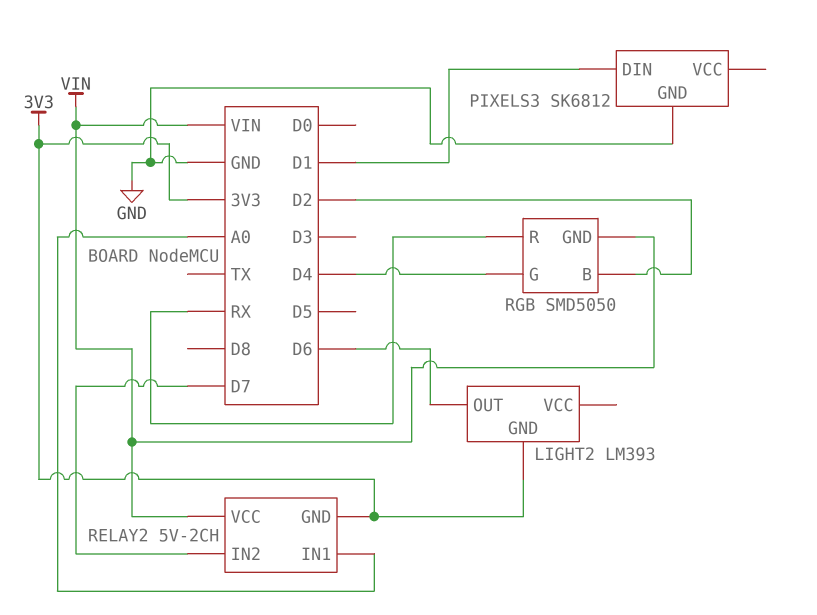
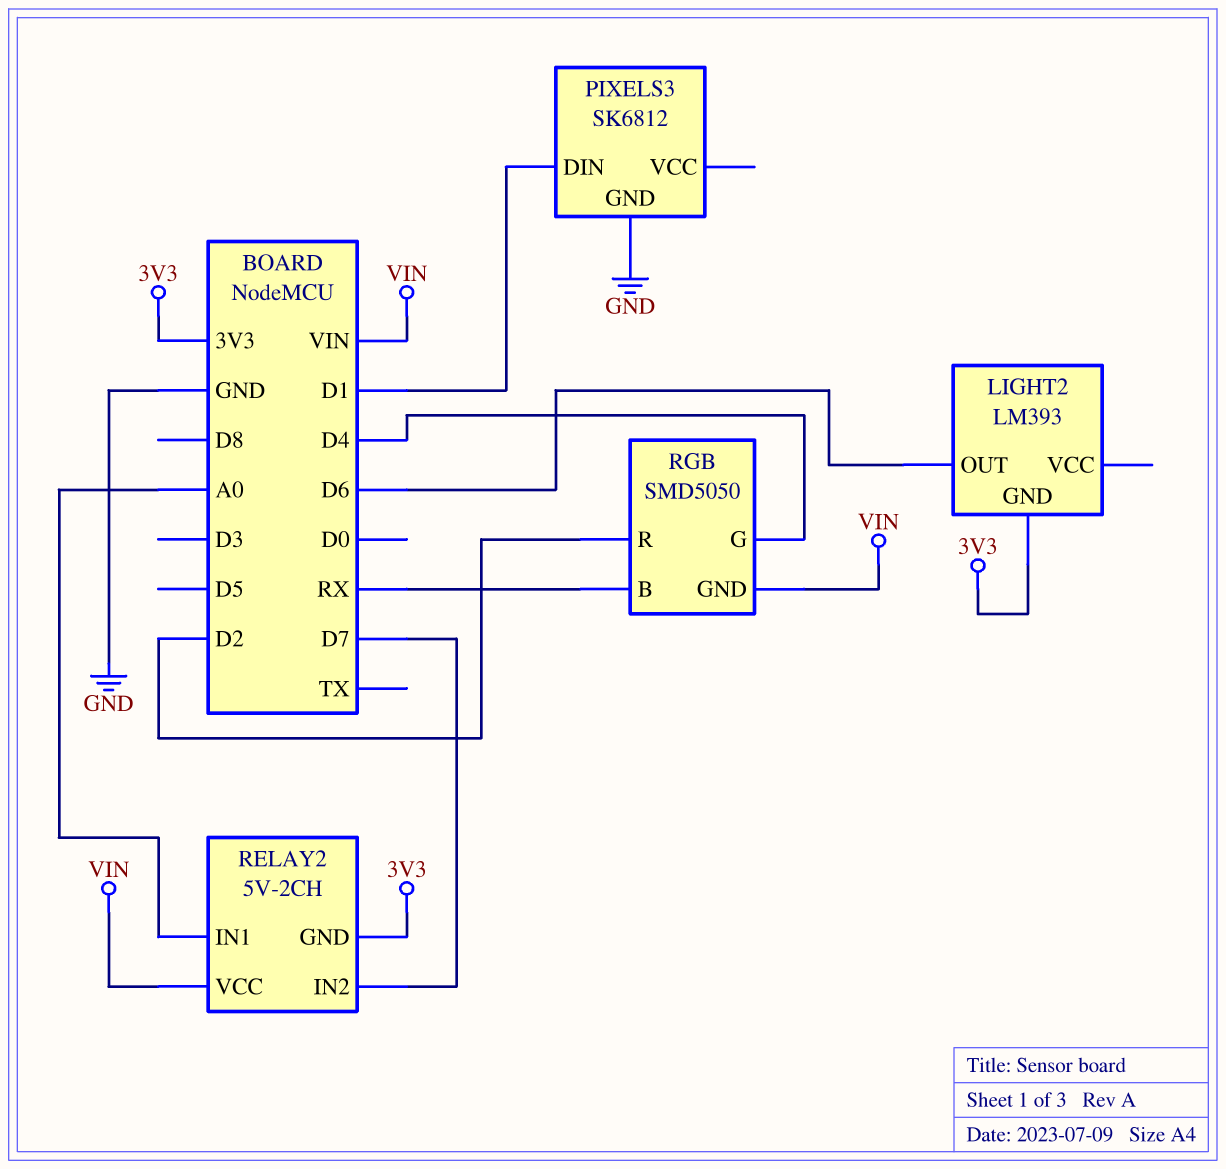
RGB pin B: D2 -> RX
RGB pin R: RX -> D2

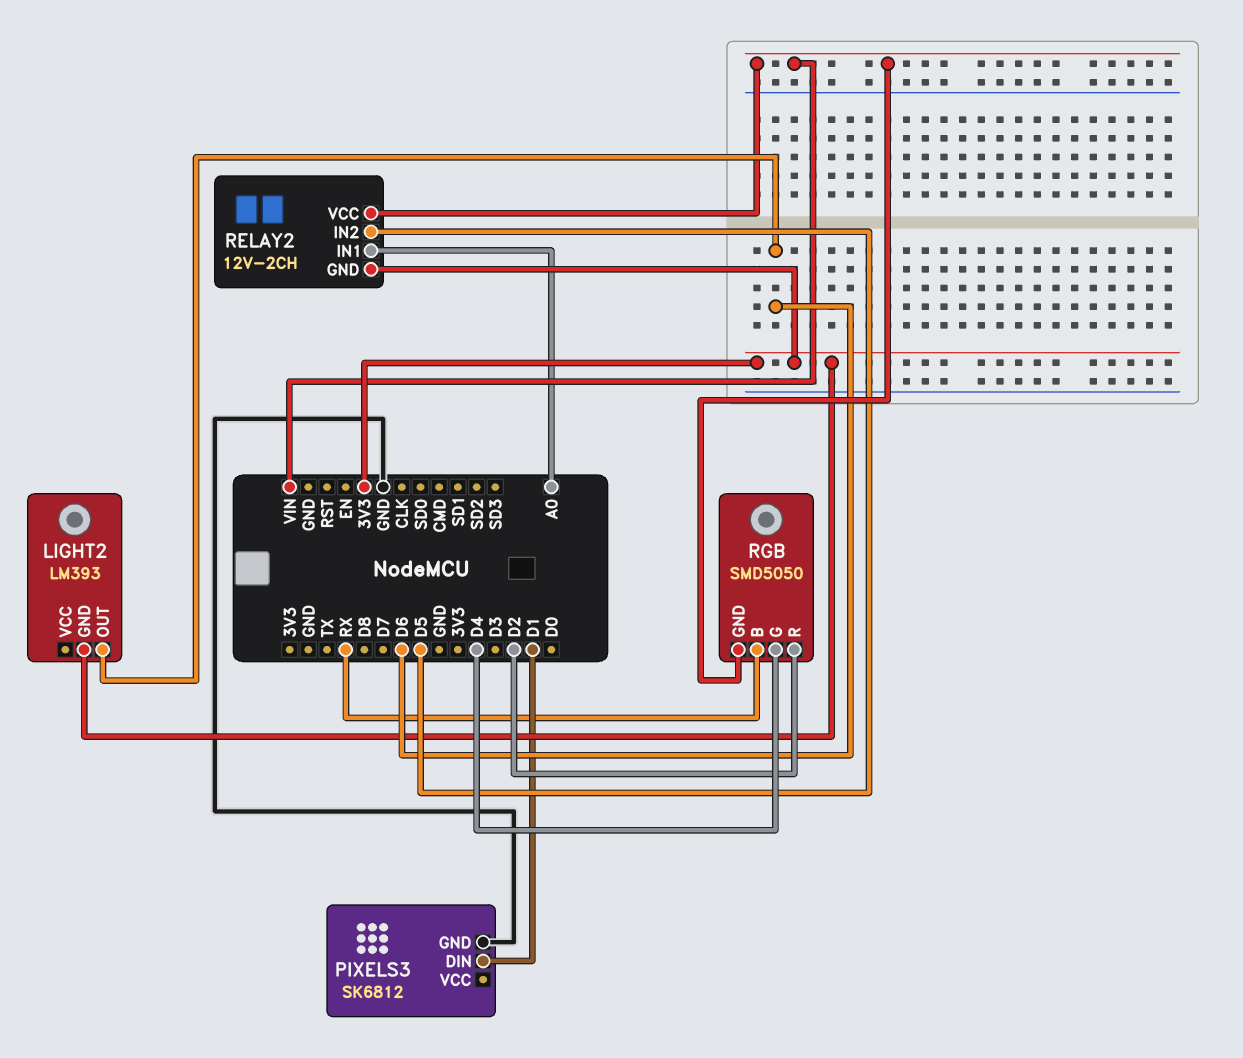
RELAY2: 5V-2CH -> 12V-2CH
RELAY2 pin IN2: D7 -> D5

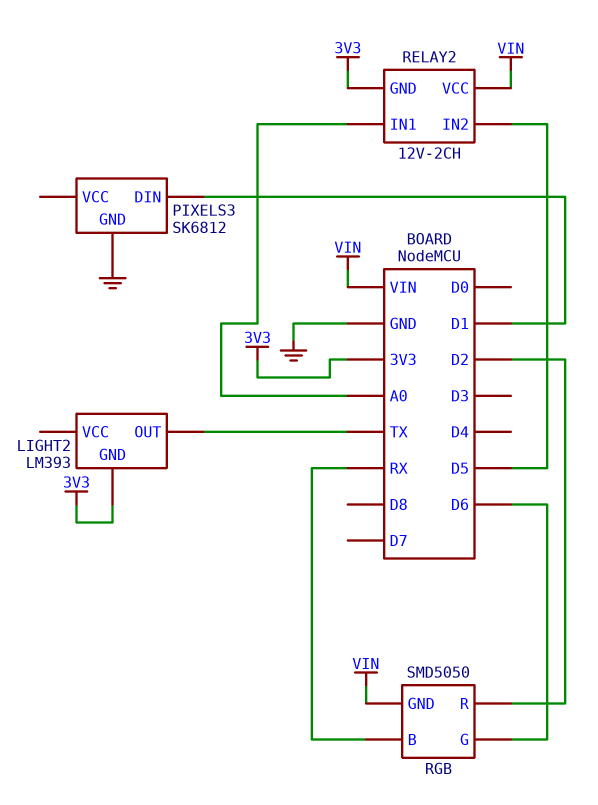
LIGHT2 pin OUT: D6 -> TX
RGB pin G: D4 -> D6

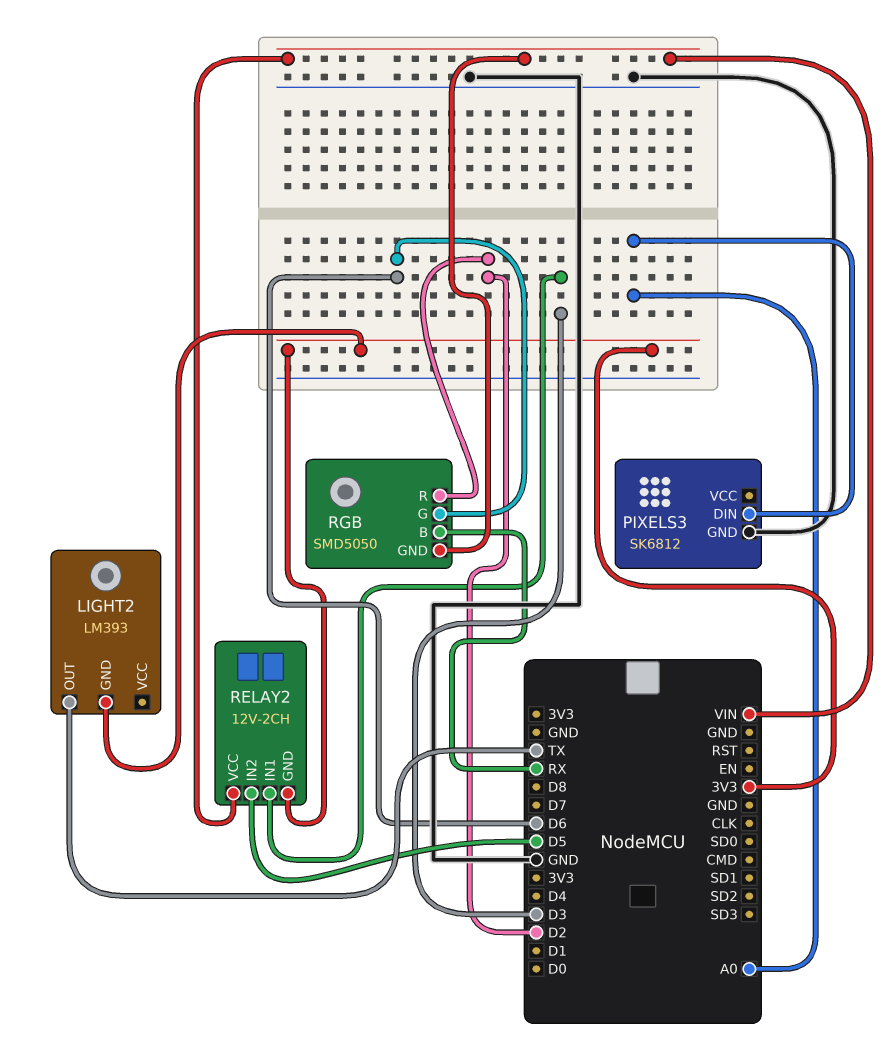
PIXELS3 pin DIN: D1 -> A0
RELAY2 pin IN1: A0 -> D3

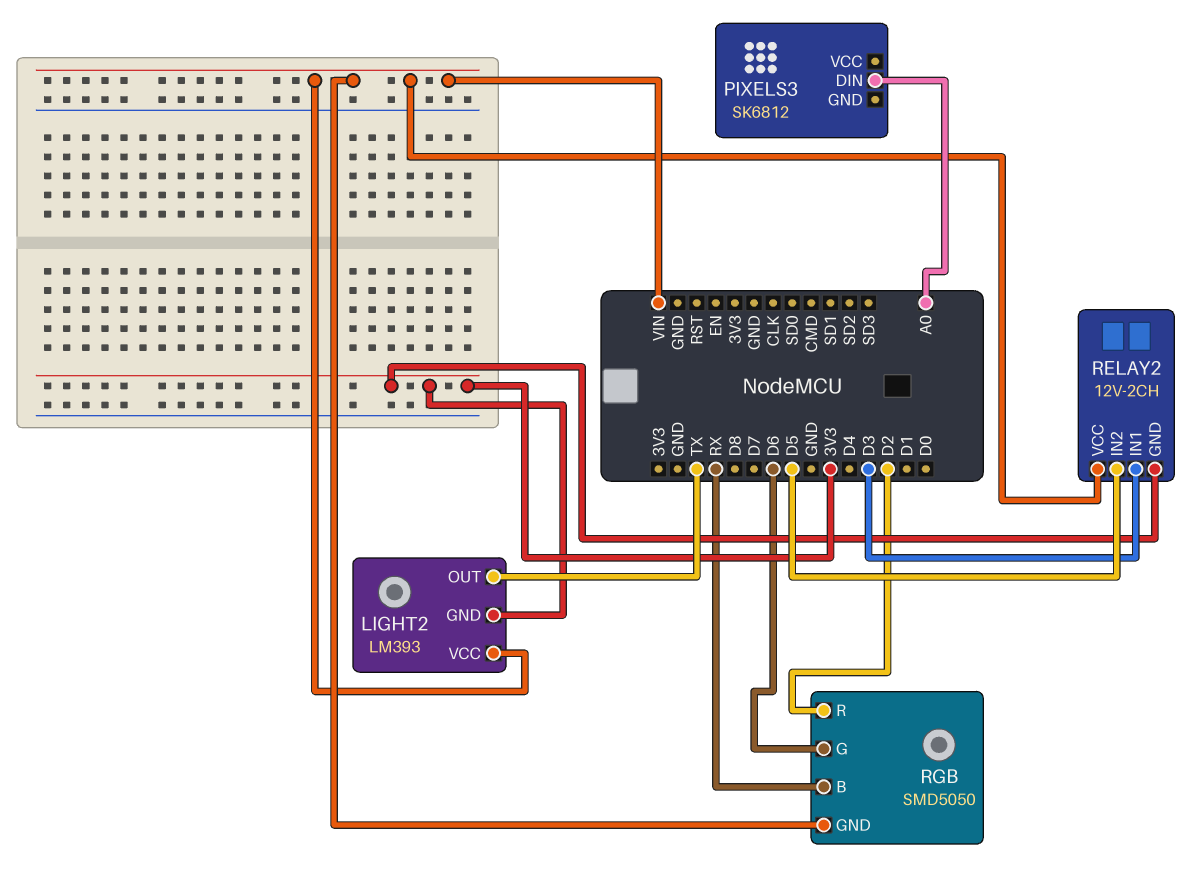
LIGHT2 pin VCC: none -> VIN
PIXELS3 pin GND: GND -> none

